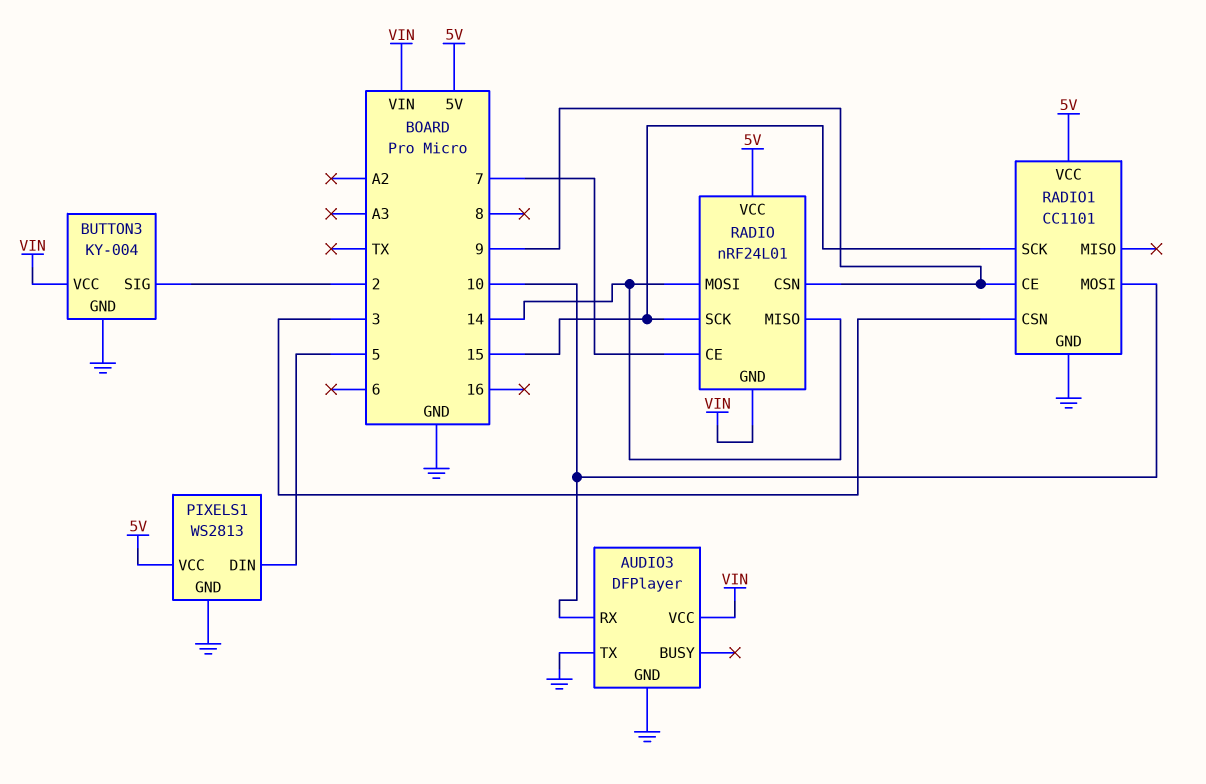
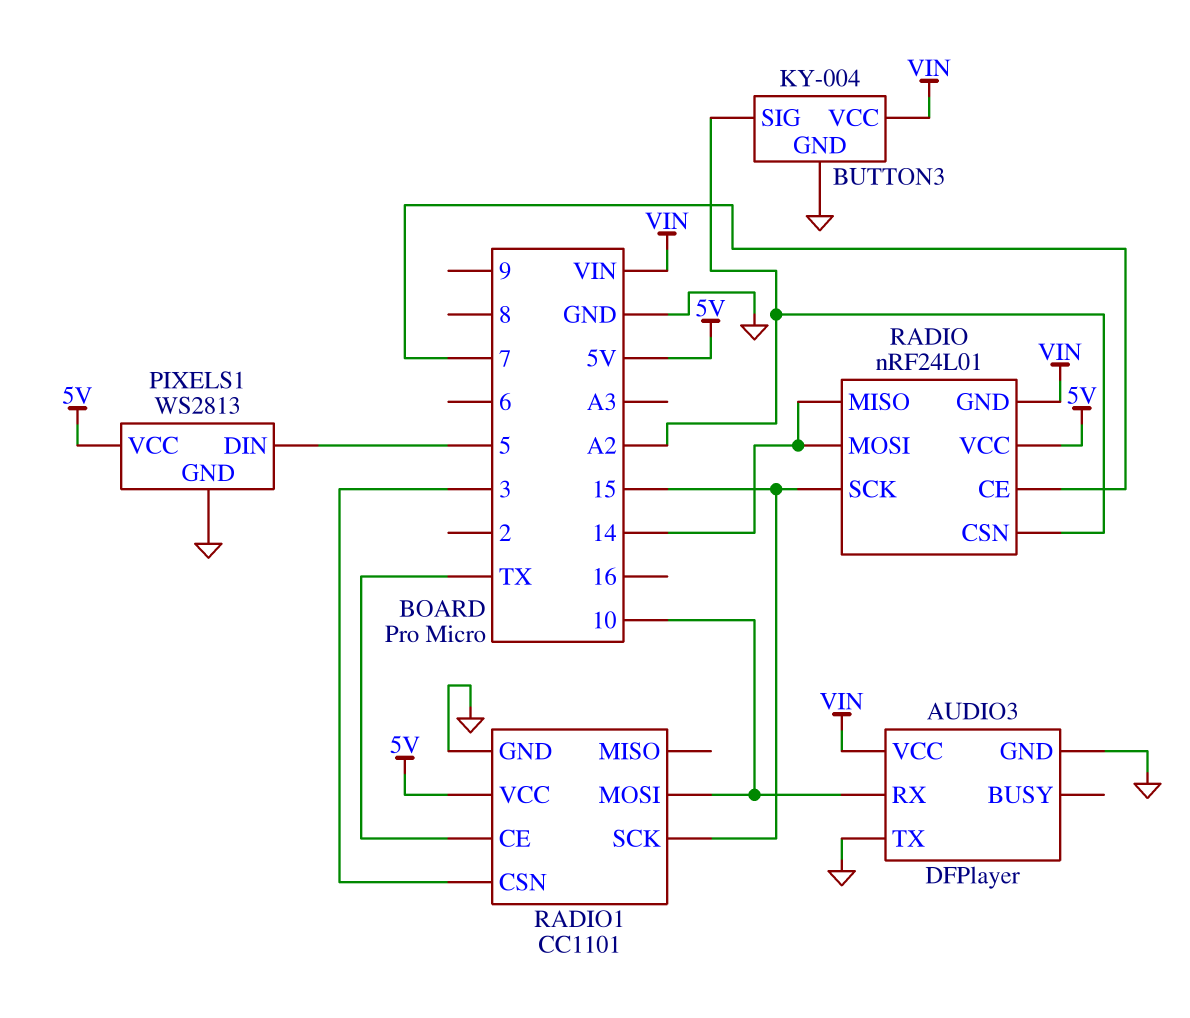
BUTTON3 pin SIG: 2 -> A2
RADIO pin CSN: 9 -> A2
RADIO1 pin CE: 9 -> TX

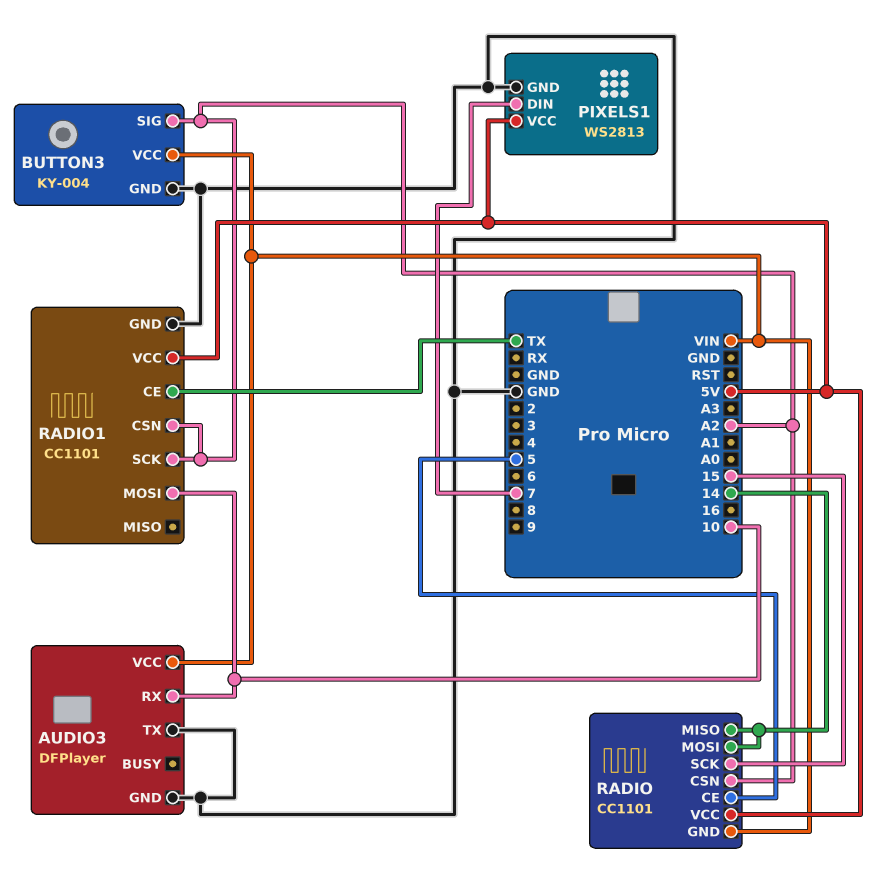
PIXELS1 pin DIN: 5 -> 7
RADIO: nRF24L01 -> CC1101
RADIO pin CE: 7 -> 5
RADIO1 pin CSN: 3 -> A2
RADIO1 pin SCK: 15 -> A2

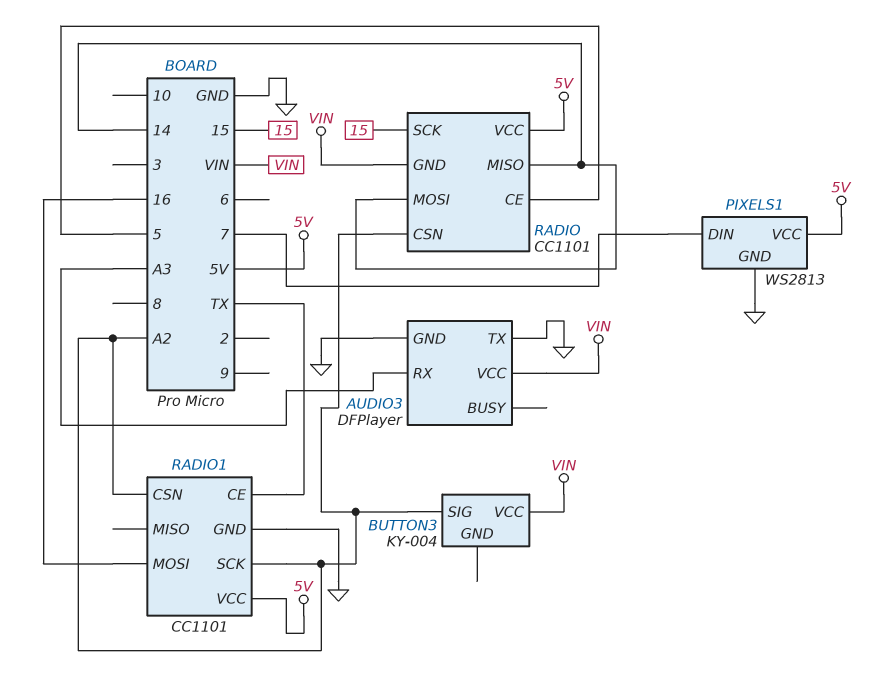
AUDIO3 pin RX: 10 -> A3
BUTTON3 pin GND: GND -> none
RADIO1 pin MOSI: 10 -> 16

